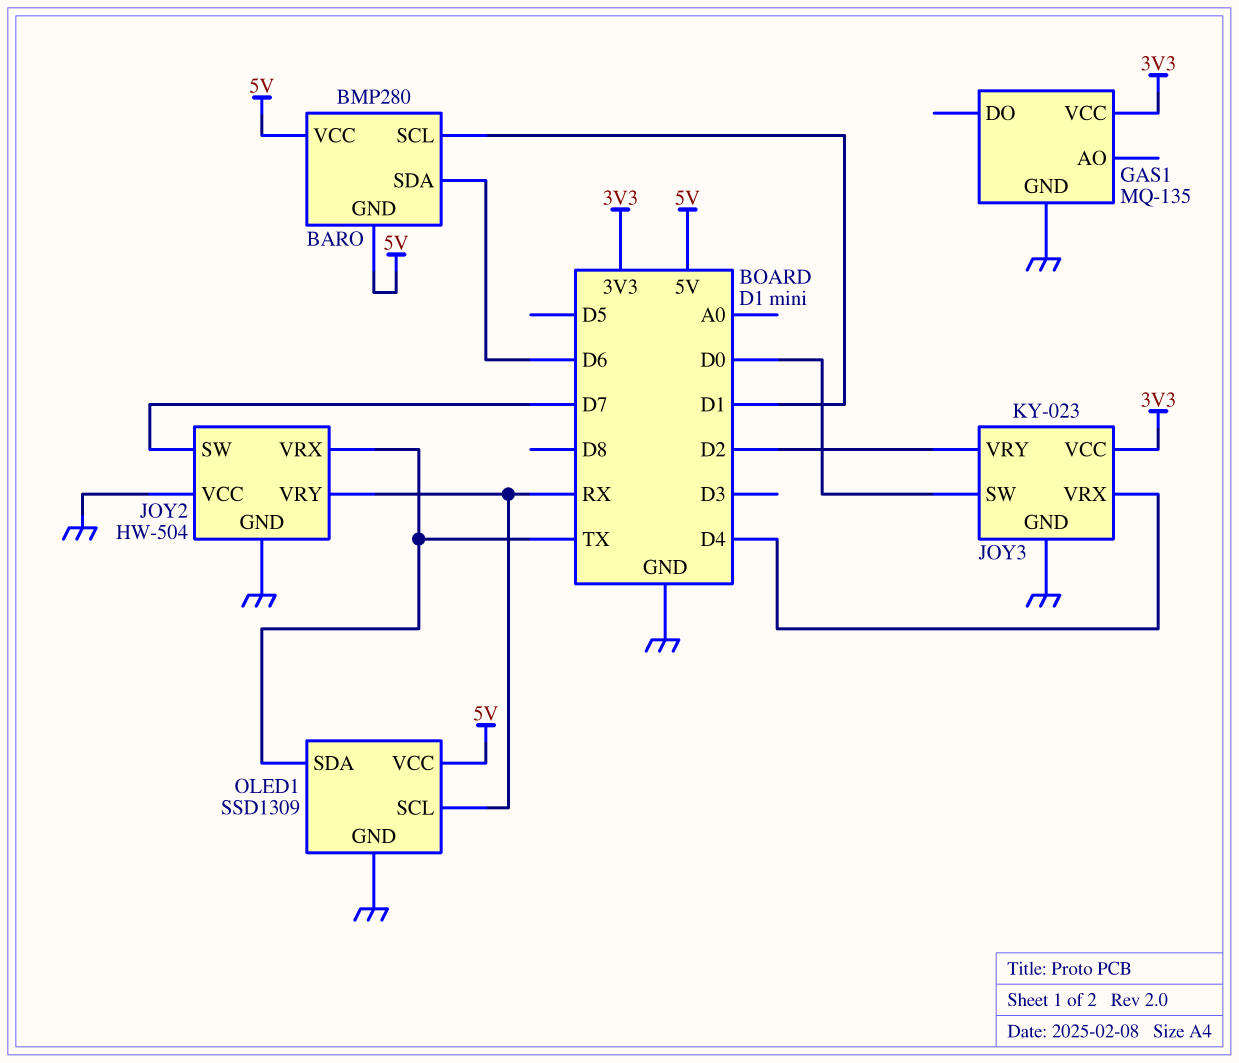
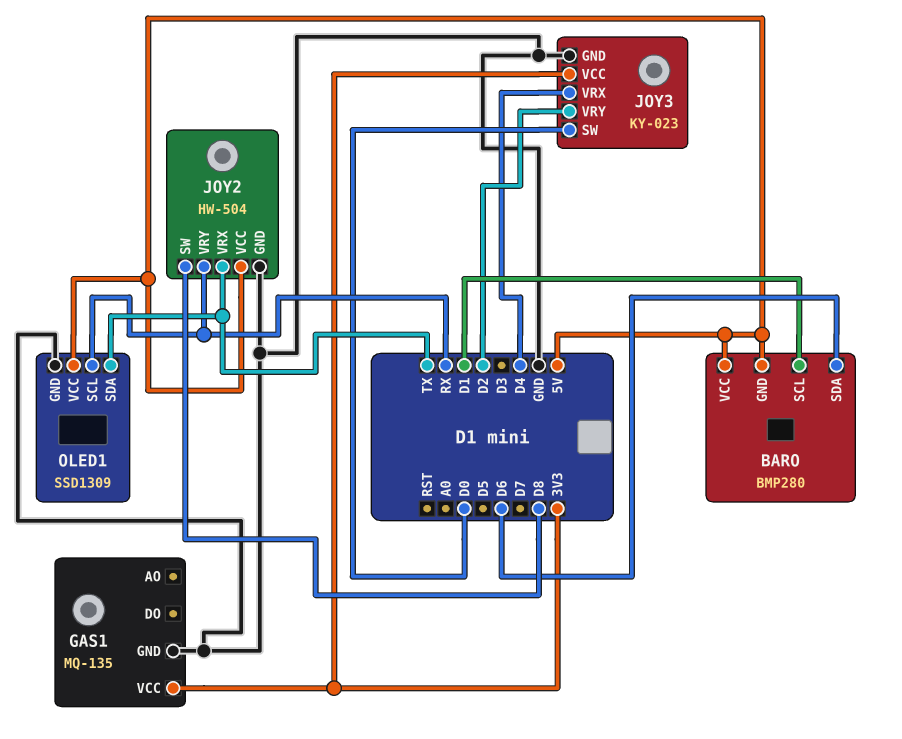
JOY2 pin SW: D7 -> D8
JOY2 pin VCC: GND -> 5V

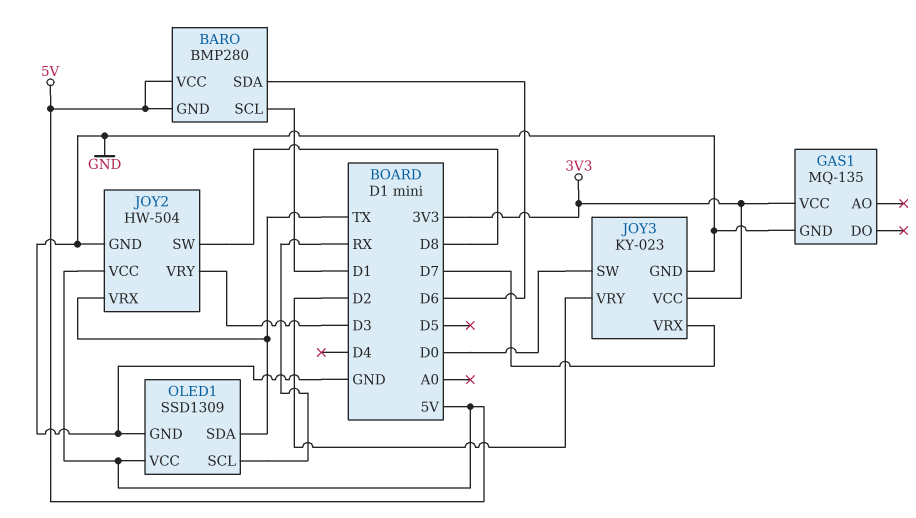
JOY2 pin VRY: RX -> D3
JOY3 pin VRX: D4 -> D7

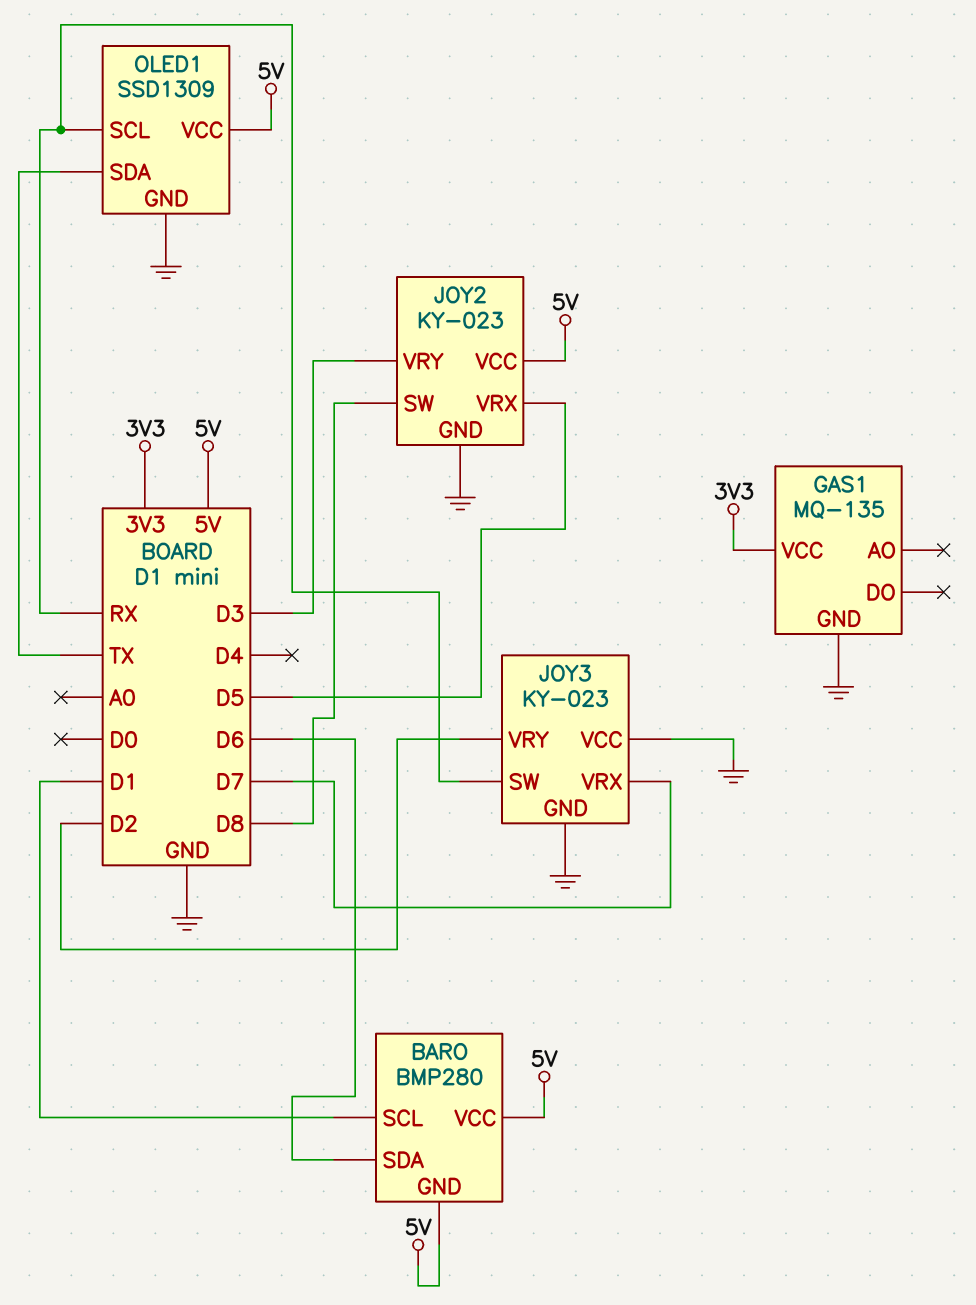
JOY2: HW-504 -> KY-023
JOY2 pin VRX: TX -> D5
JOY3 pin SW: D0 -> RX
JOY3 pin VCC: 3V3 -> GND

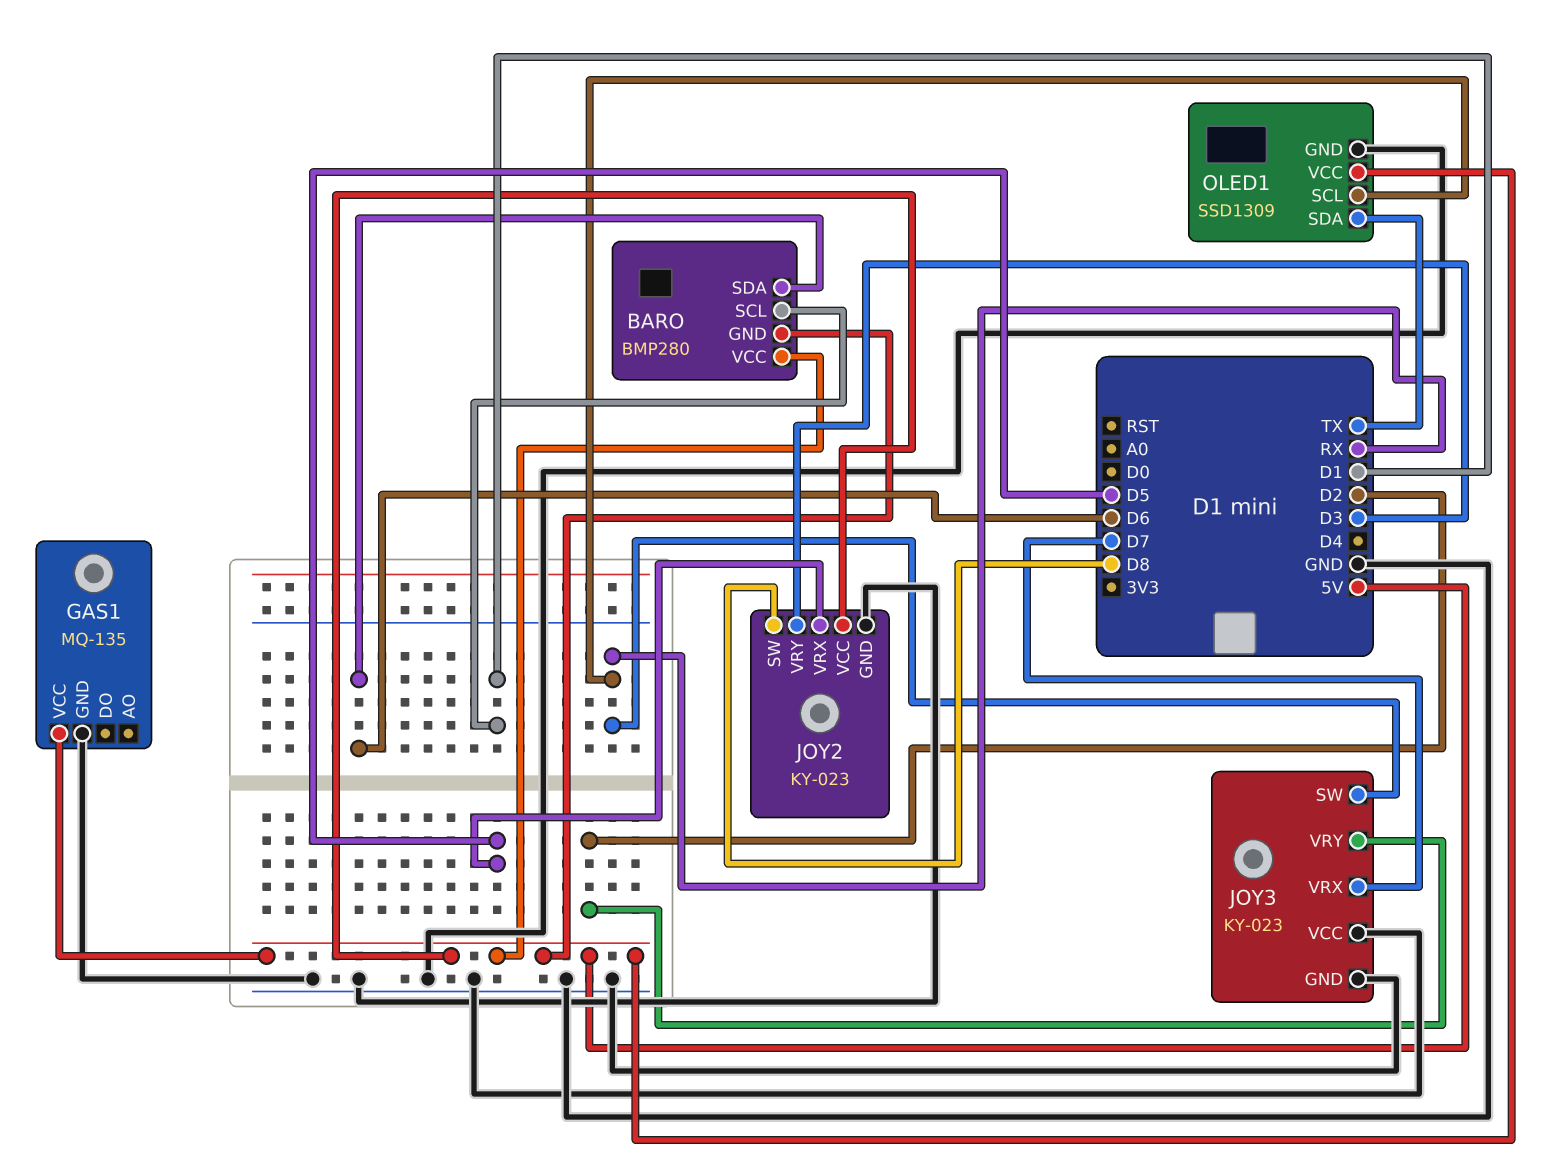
GAS1 pin VCC: 3V3 -> 5V

